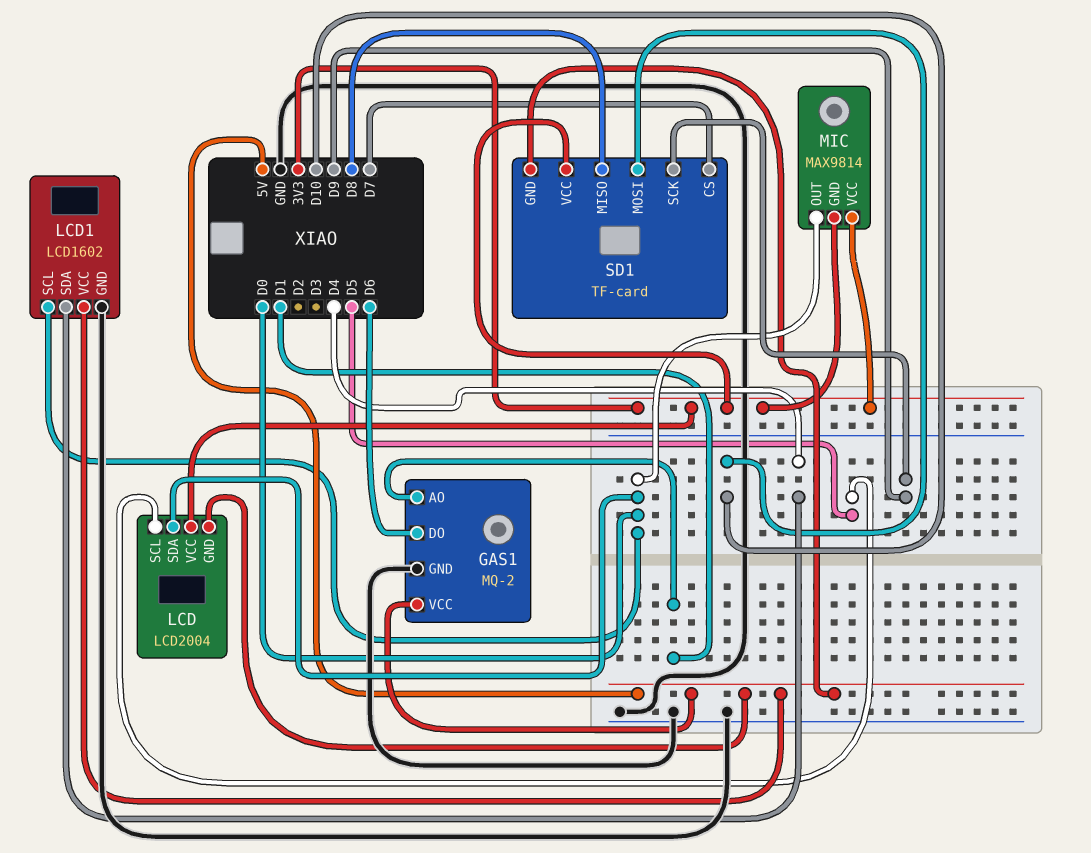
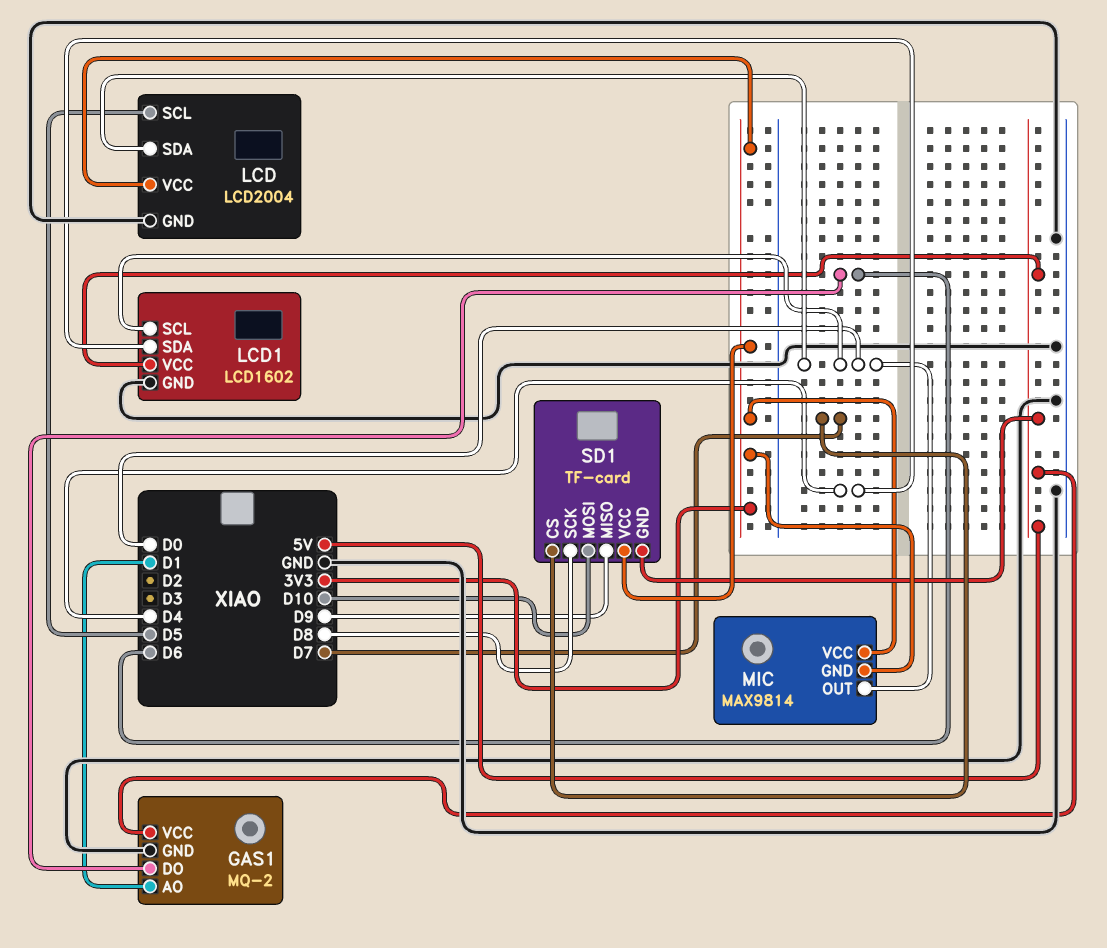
LCD pin GND: 5V -> GND
SD1 pin MISO: D8 -> D9
SD1 pin SCK: D9 -> D8

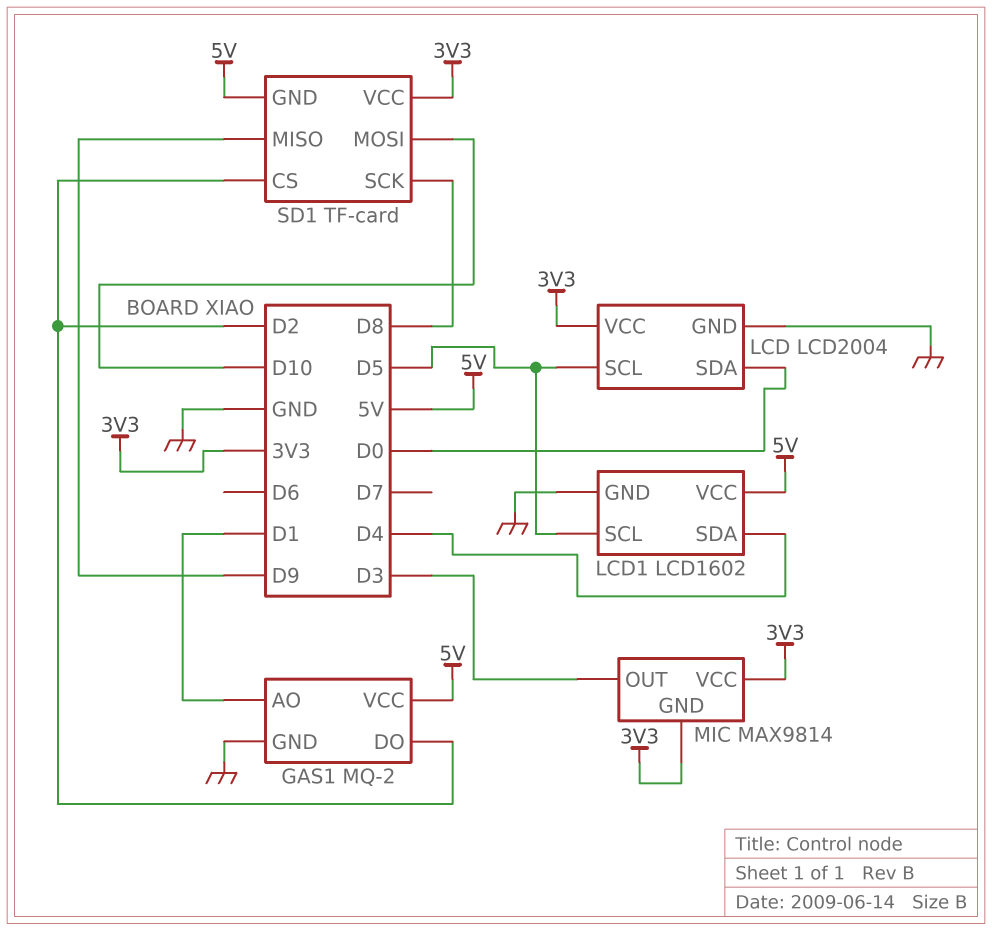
GAS1 pin DO: D6 -> D2
LCD1 pin SCL: D0 -> D5
MIC pin OUT: D0 -> D3
SD1 pin CS: D7 -> D2

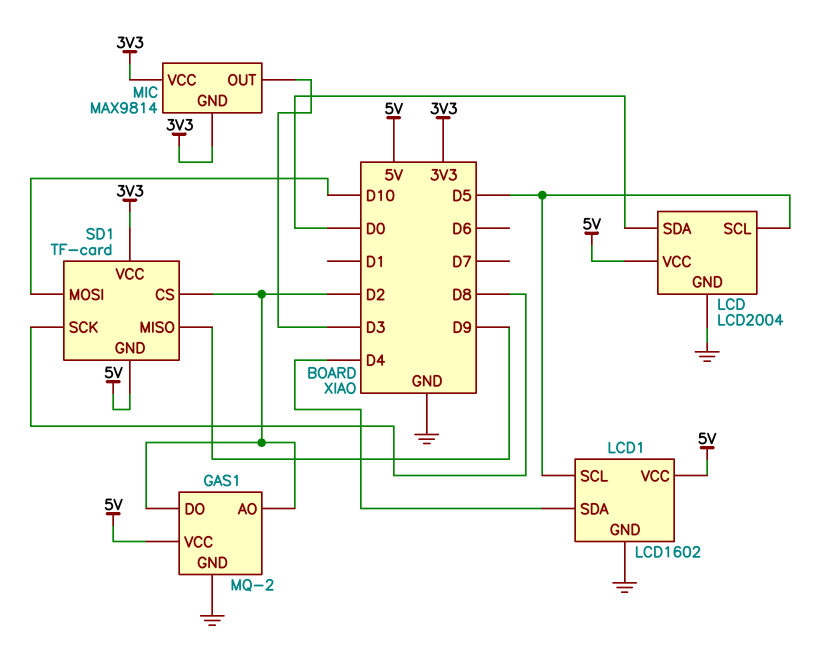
GAS1 pin AO: D1 -> D2
LCD pin VCC: 3V3 -> 5V

